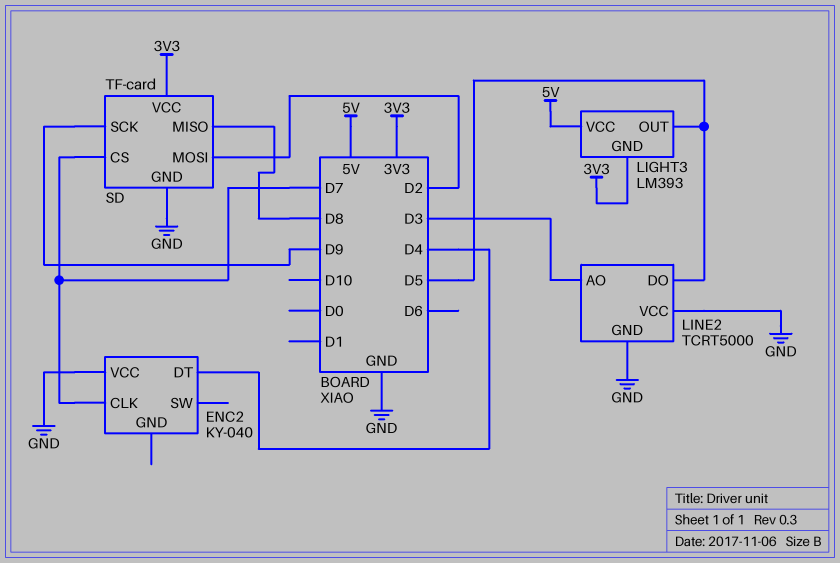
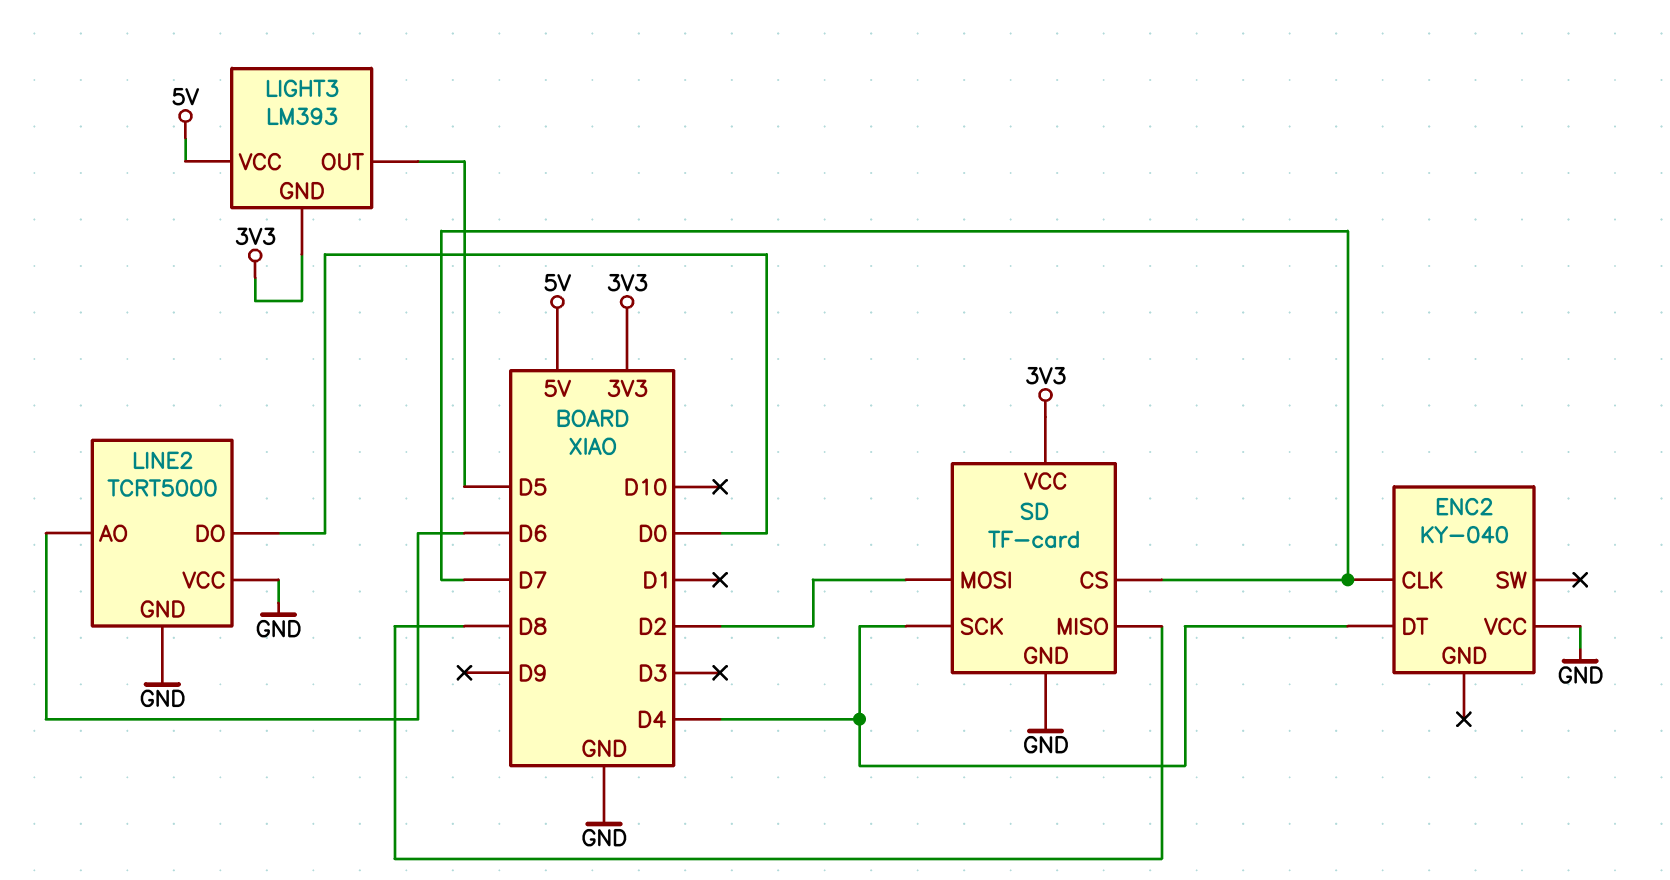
LINE2 pin AO: D3 -> D6
LINE2 pin DO: D5 -> D0
SD pin SCK: D9 -> D4

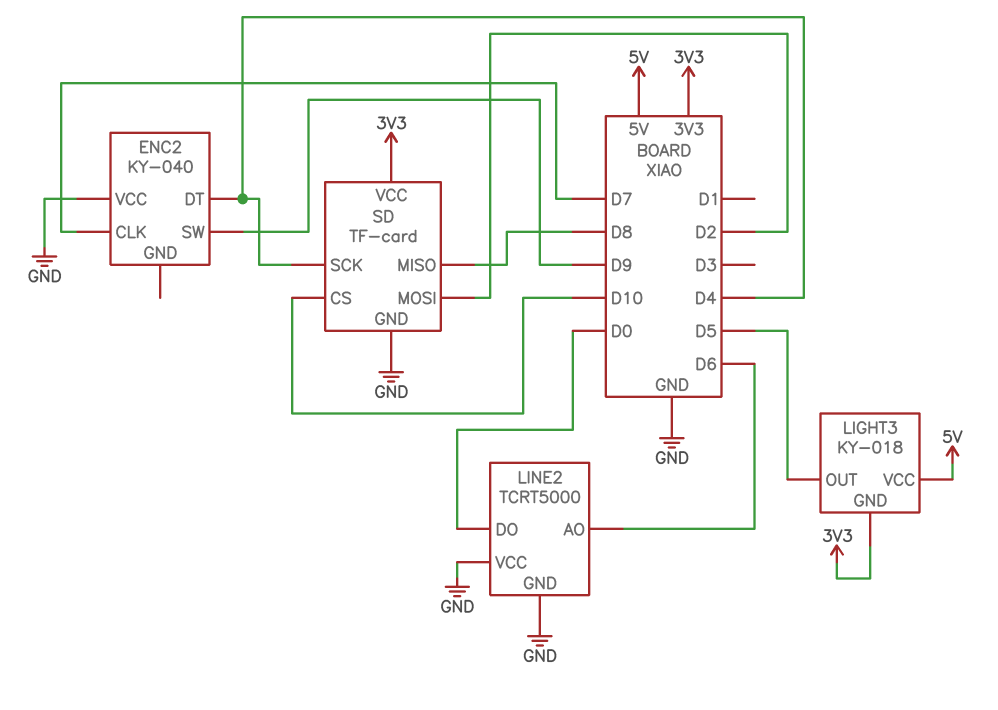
ENC2 pin SW: none -> D9
LIGHT3: LM393 -> KY-018
SD pin CS: D7 -> D10

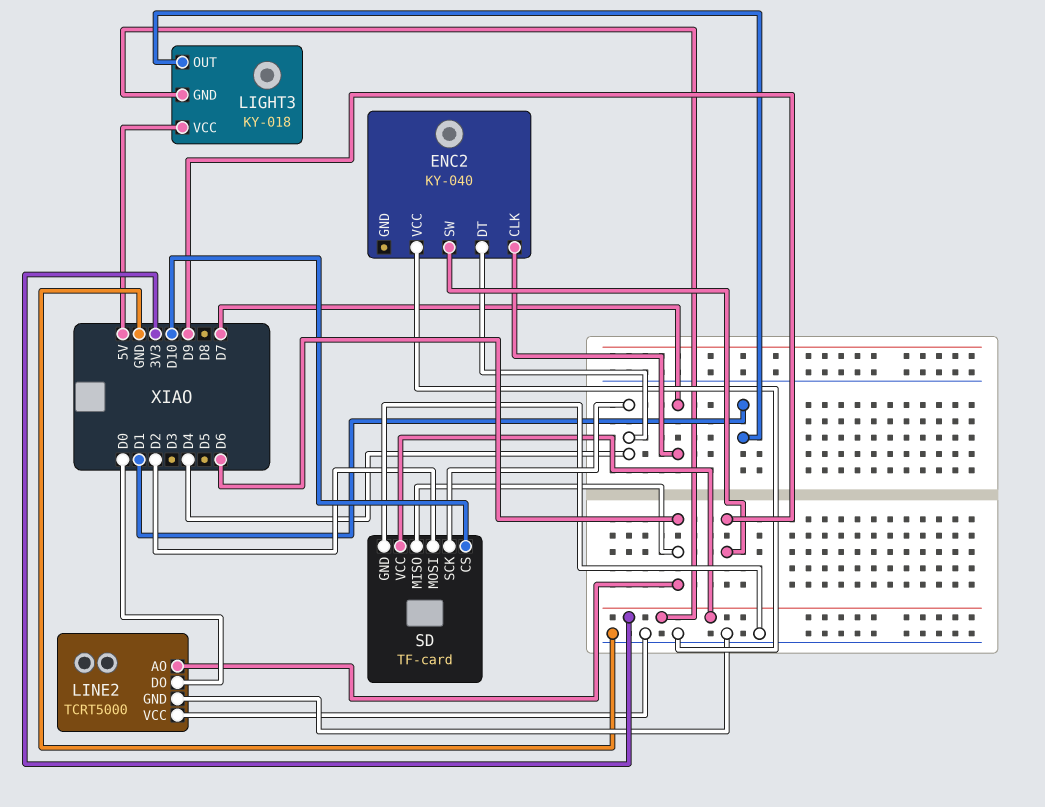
LIGHT3 pin OUT: D5 -> D1
SD pin MISO: D8 -> D6

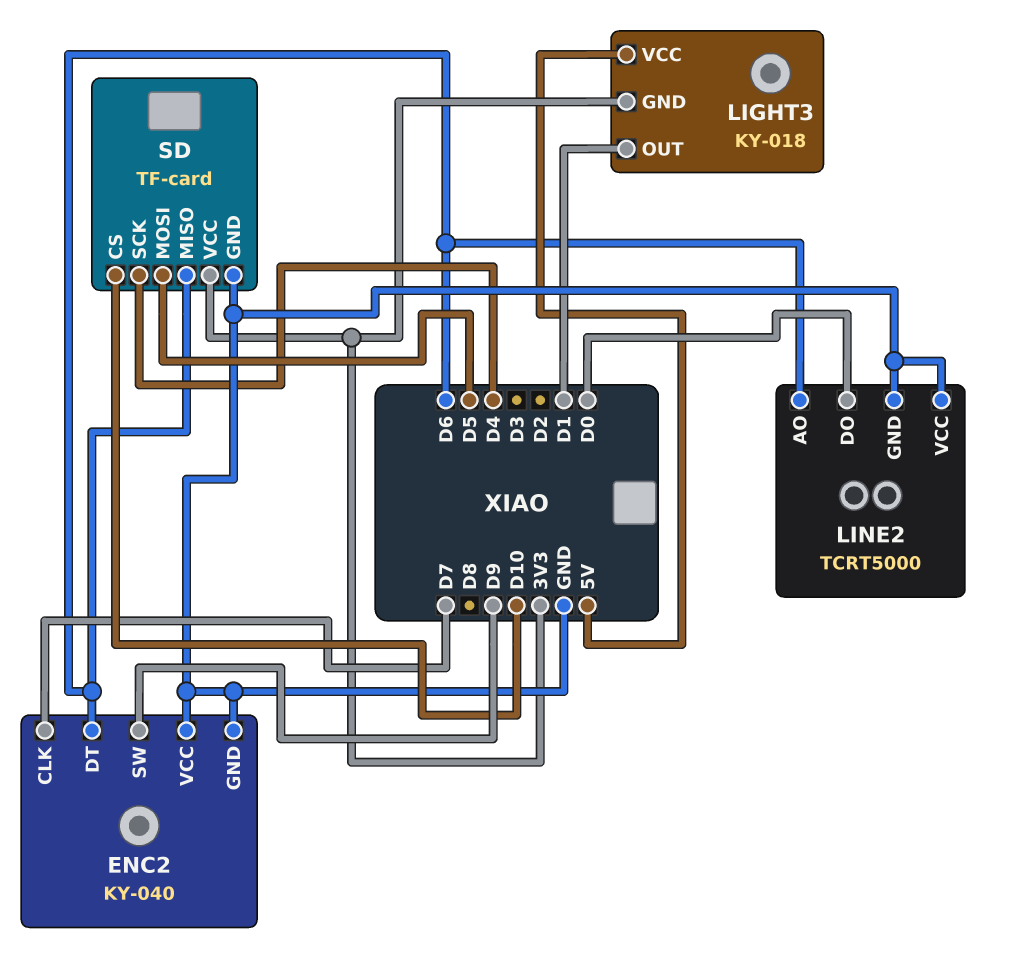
ENC2 pin DT: D4 -> D6
ENC2 pin GND: none -> GND
SD pin MOSI: D2 -> D5

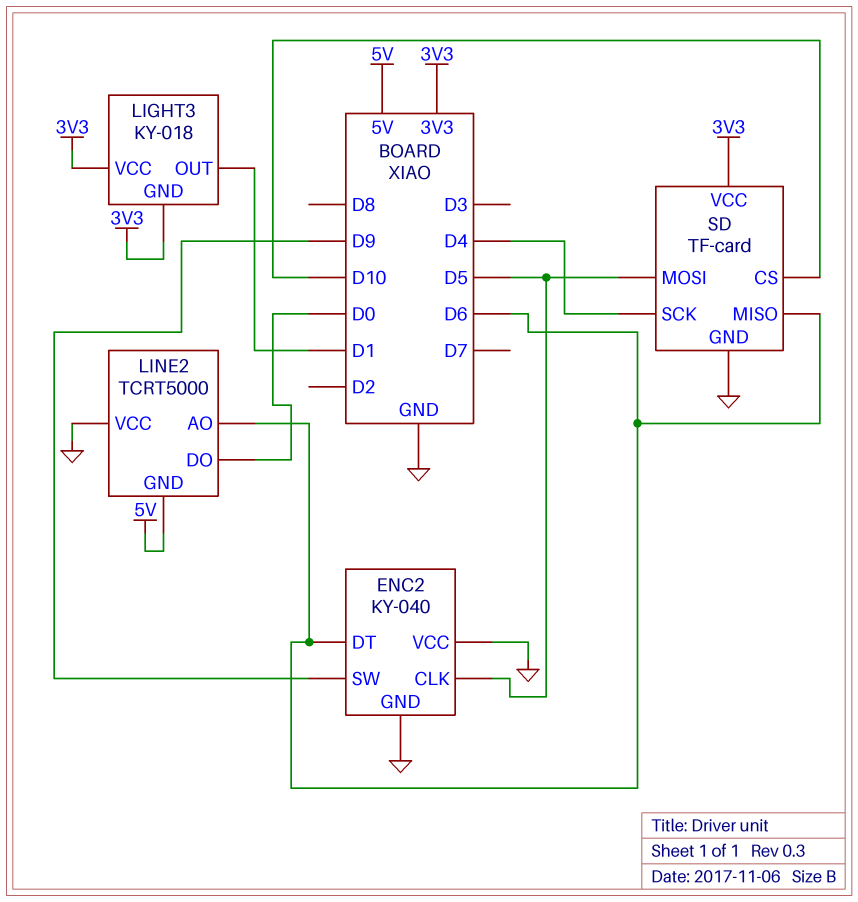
ENC2 pin CLK: D7 -> D5
LIGHT3 pin VCC: 5V -> 3V3
LINE2 pin GND: GND -> 5V

